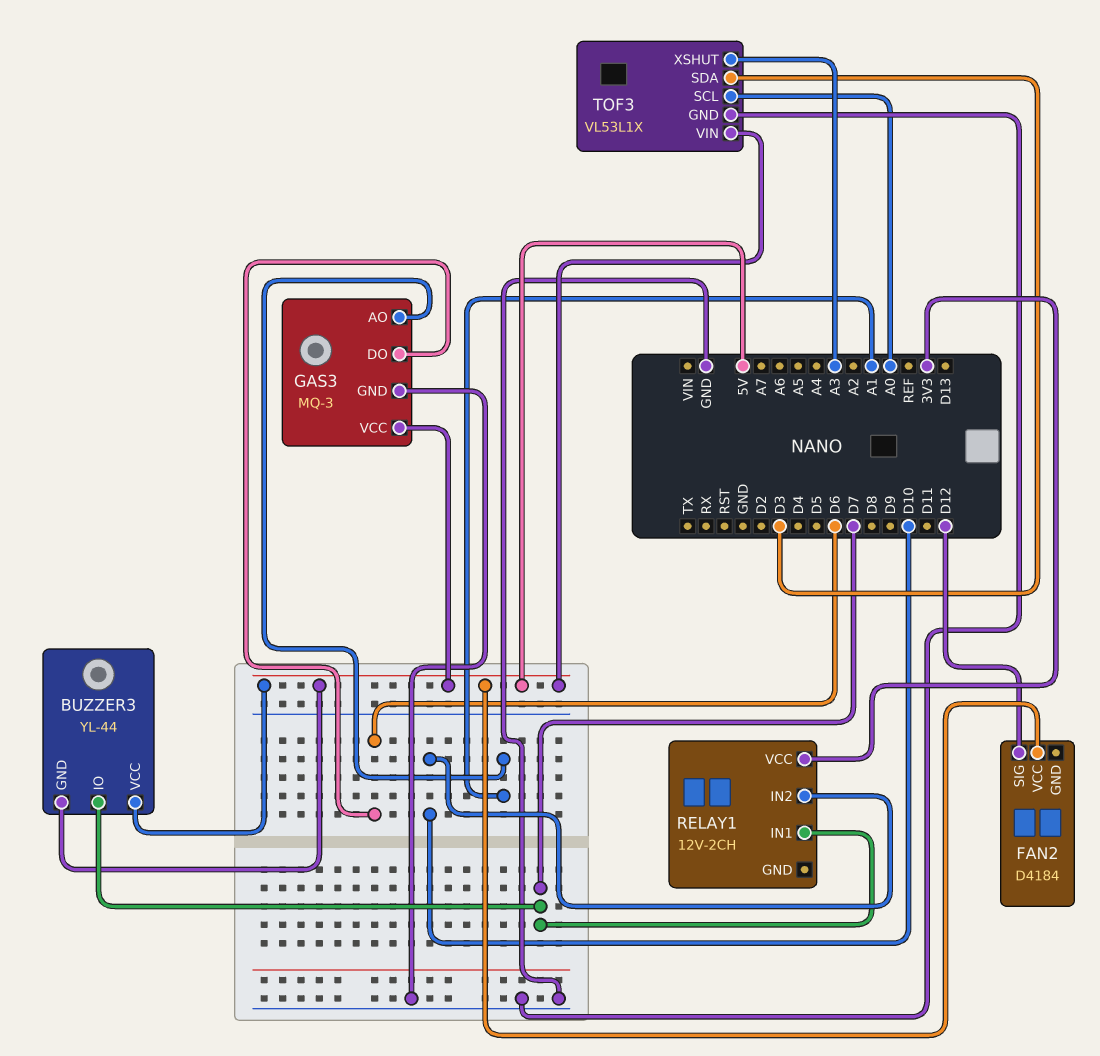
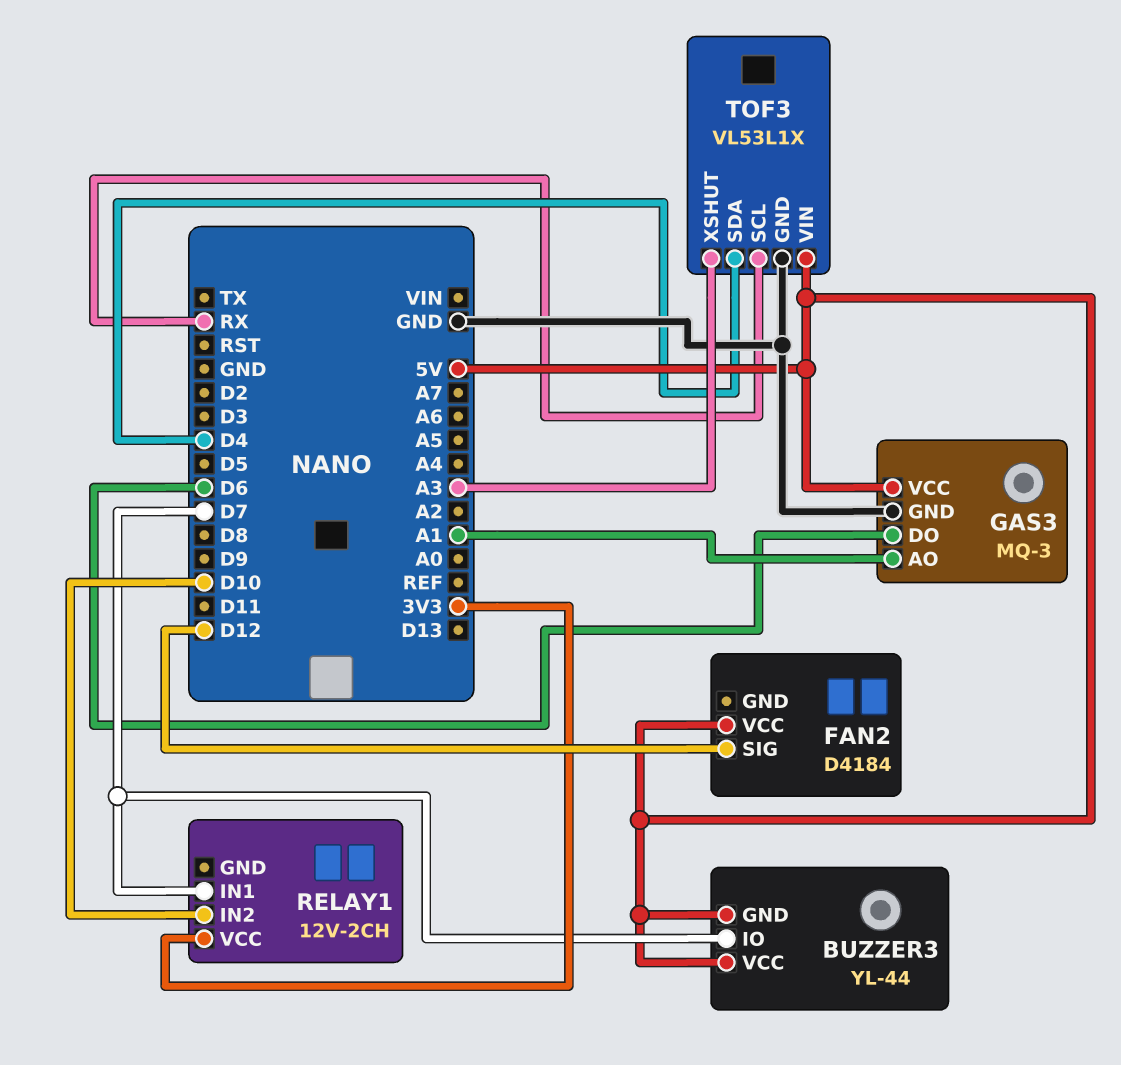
TOF3 pin SCL: A0 -> RX
TOF3 pin SDA: D3 -> D4

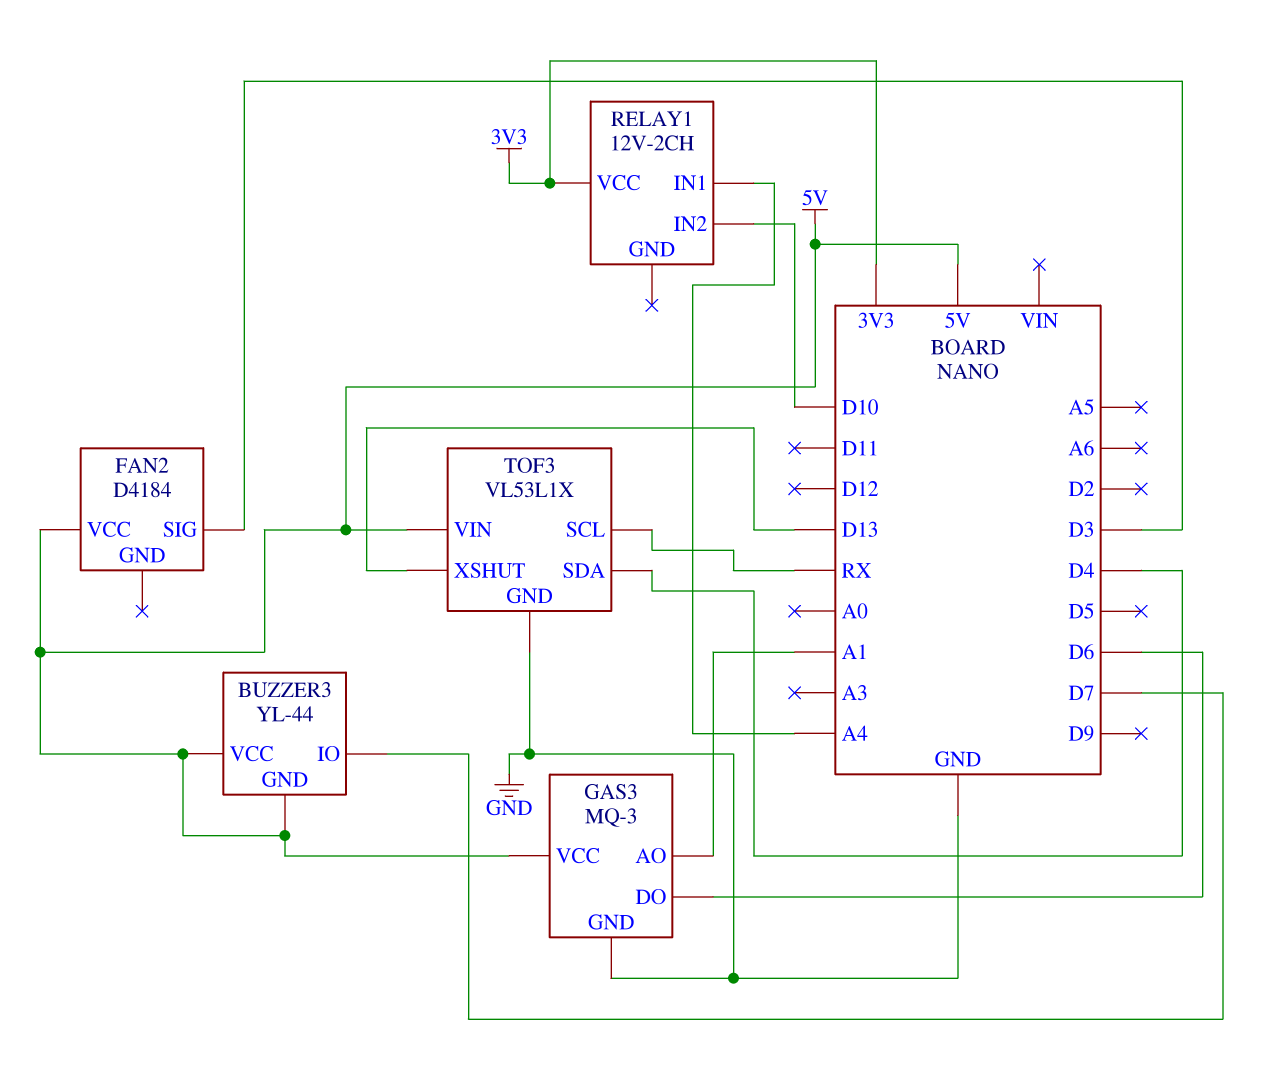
FAN2 pin SIG: D12 -> D3
RELAY1 pin IN1: D7 -> A4
TOF3 pin XSHUT: A3 -> D13

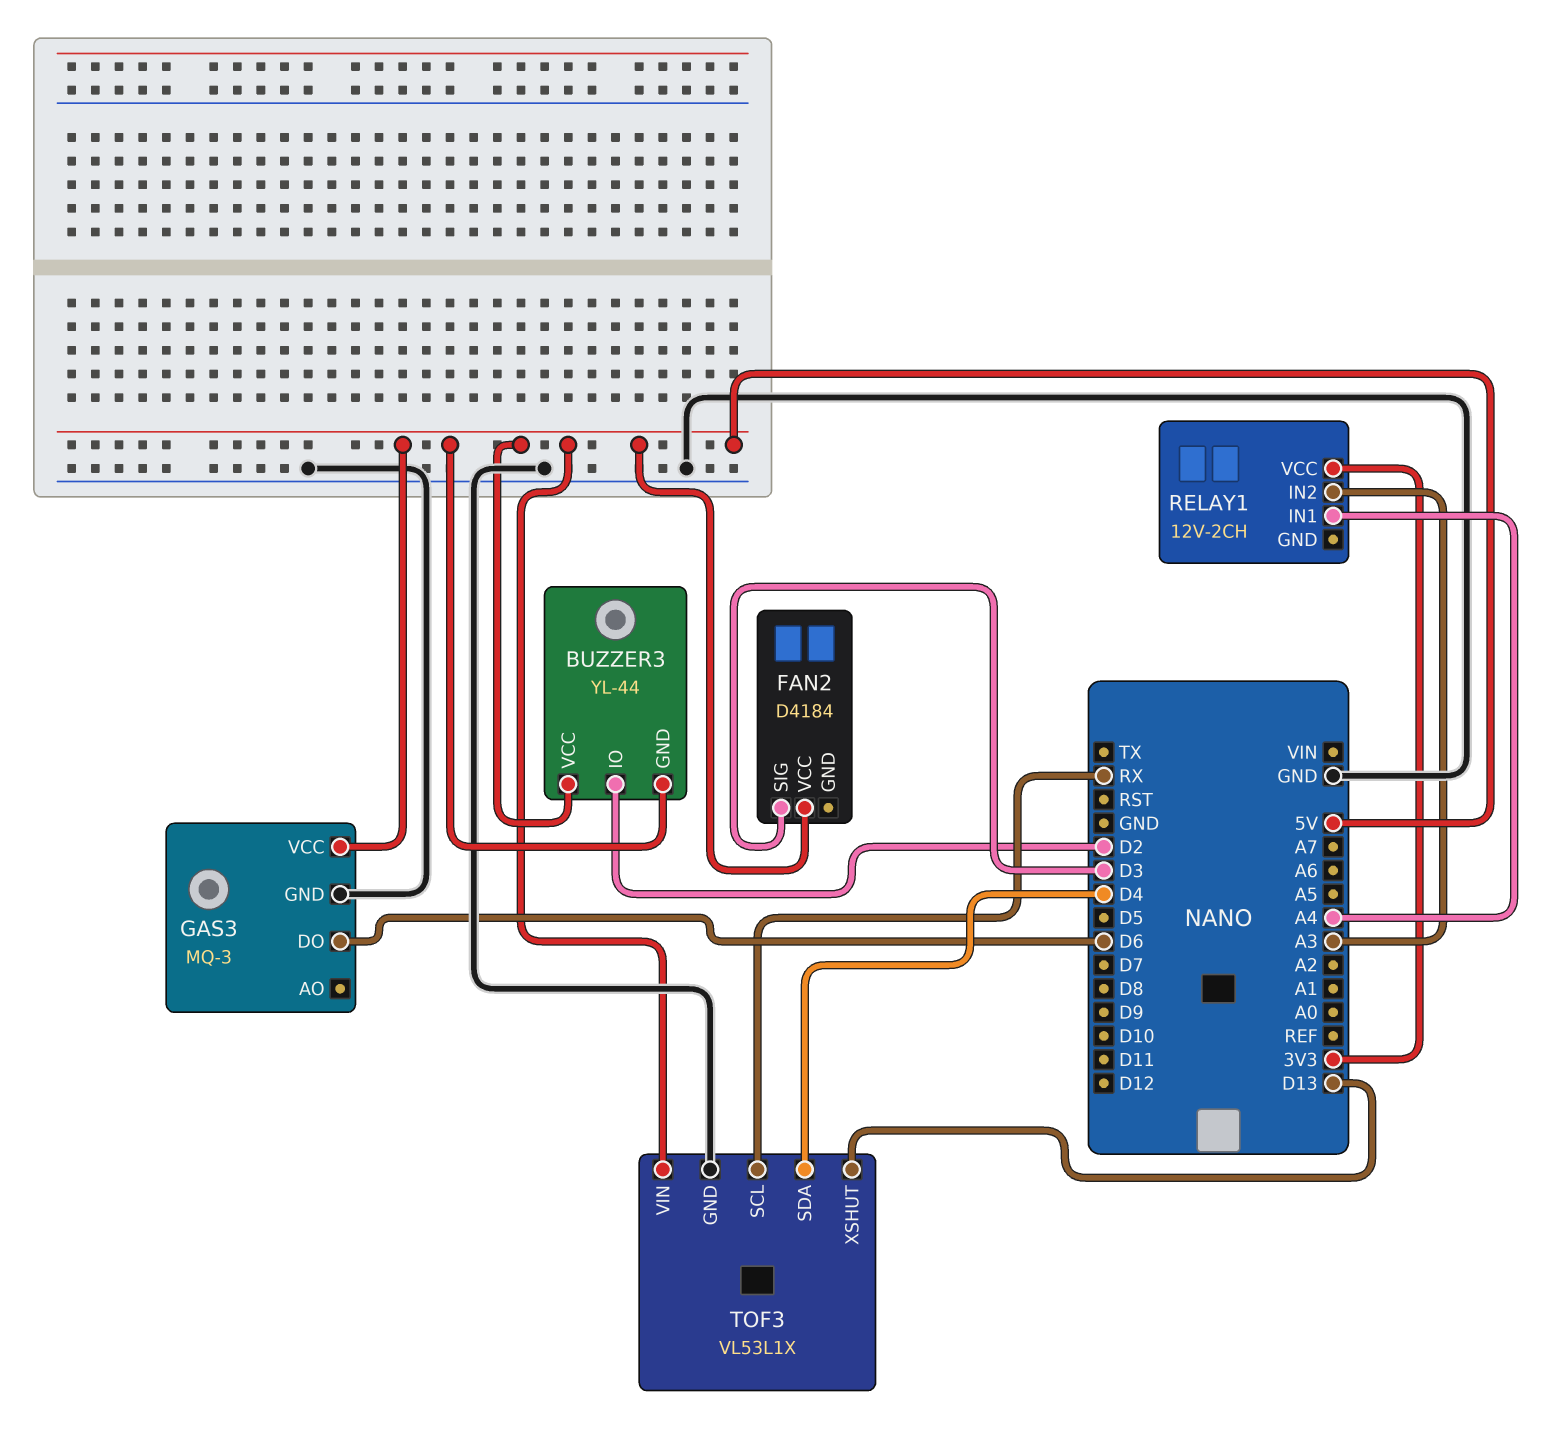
BUZZER3 pin IO: D7 -> D2
GAS3 pin AO: A1 -> none
RELAY1 pin IN2: D10 -> A3

